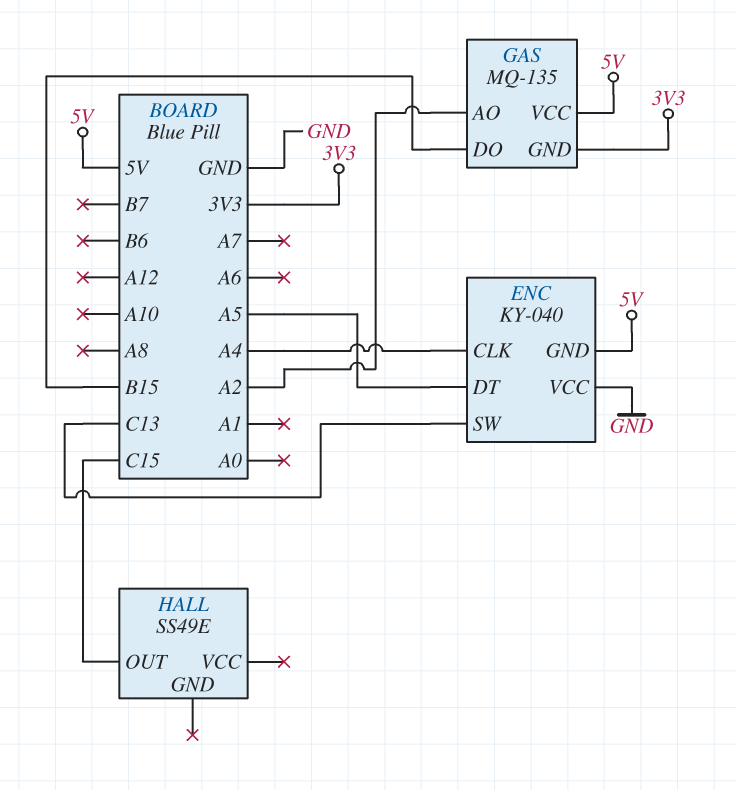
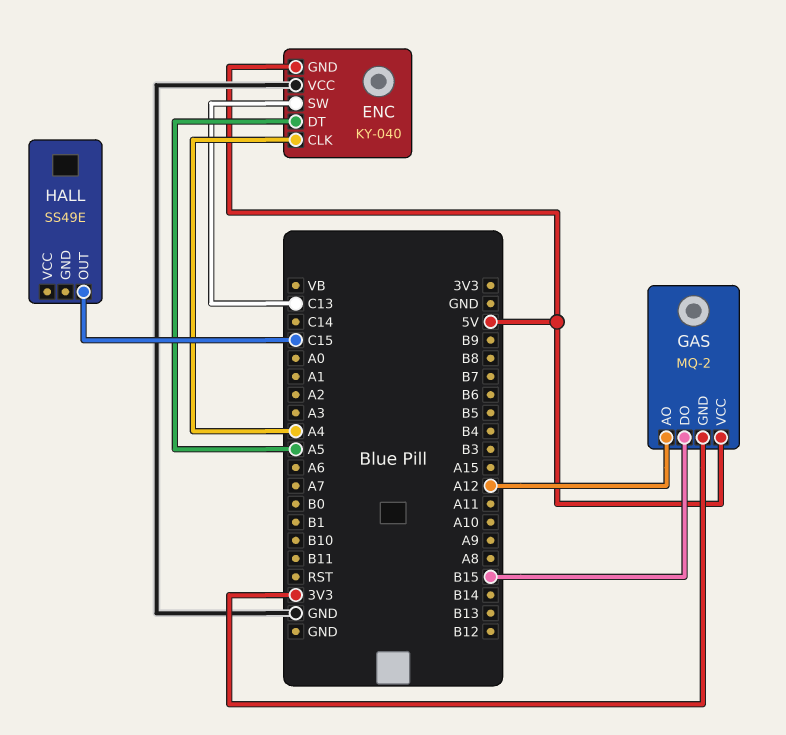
GAS: MQ-135 -> MQ-2
GAS pin AO: A2 -> A12

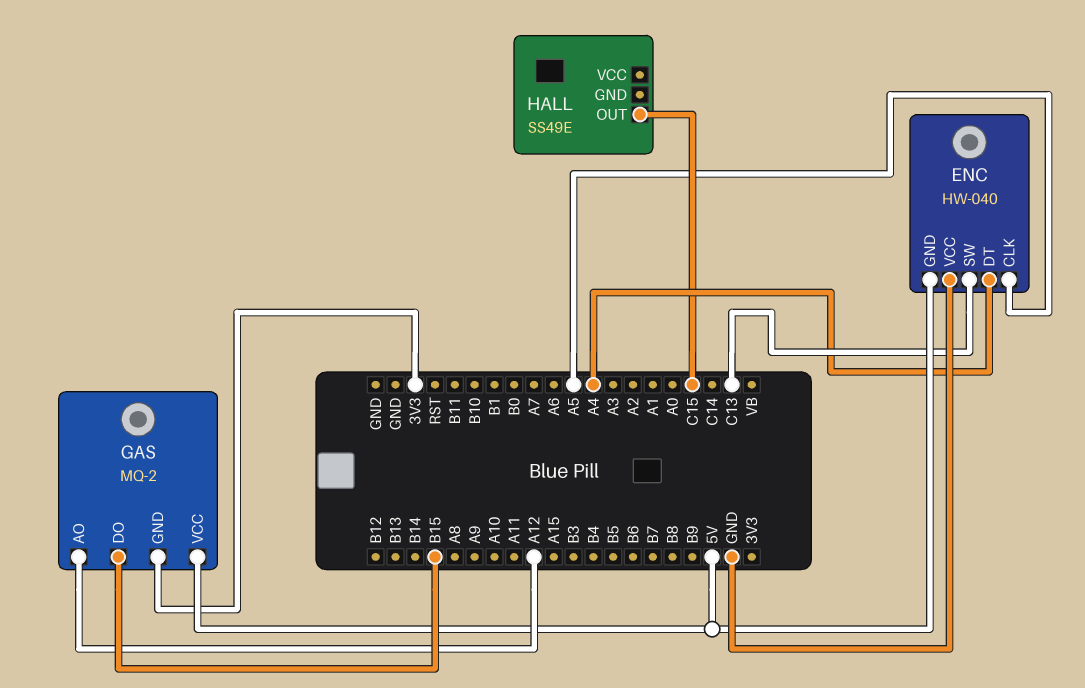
ENC: KY-040 -> HW-040
ENC pin CLK: A4 -> A5
ENC pin DT: A5 -> A4

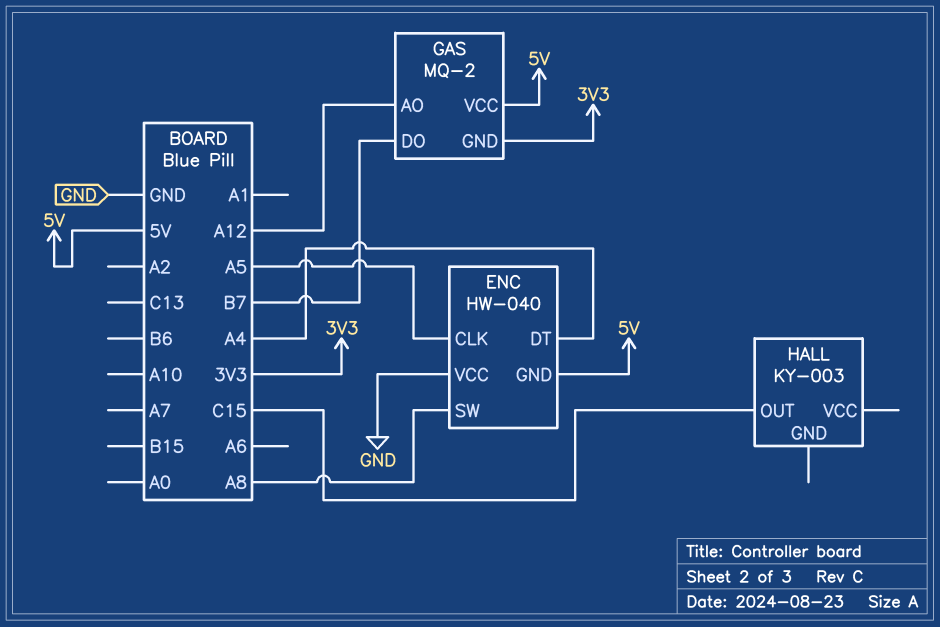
ENC pin SW: C13 -> A8
GAS pin DO: B15 -> B7
HALL: SS49E -> KY-003

